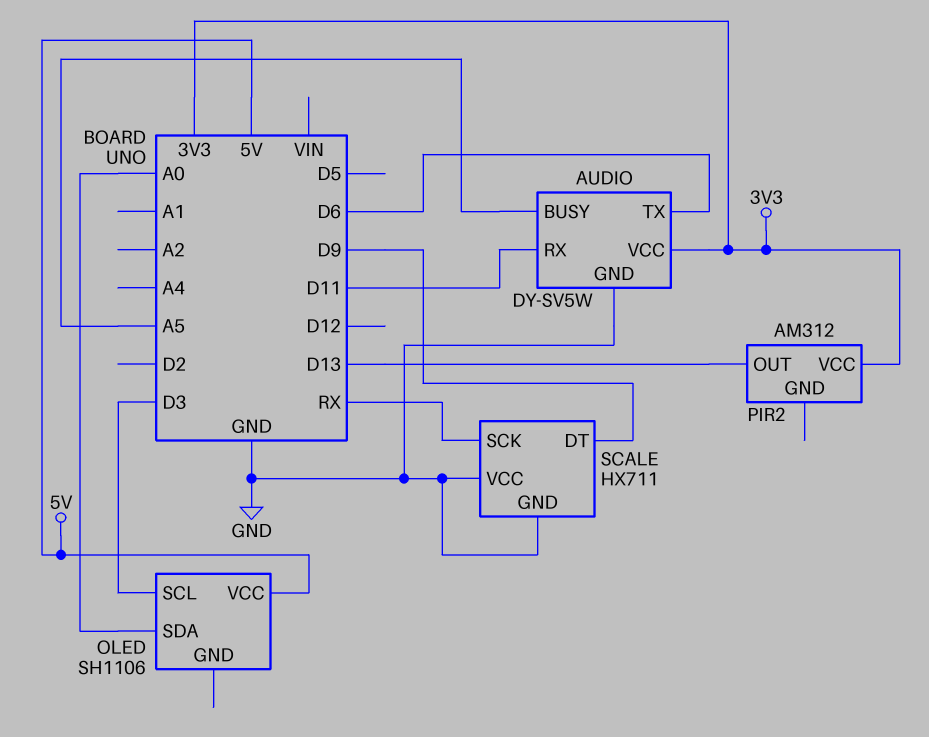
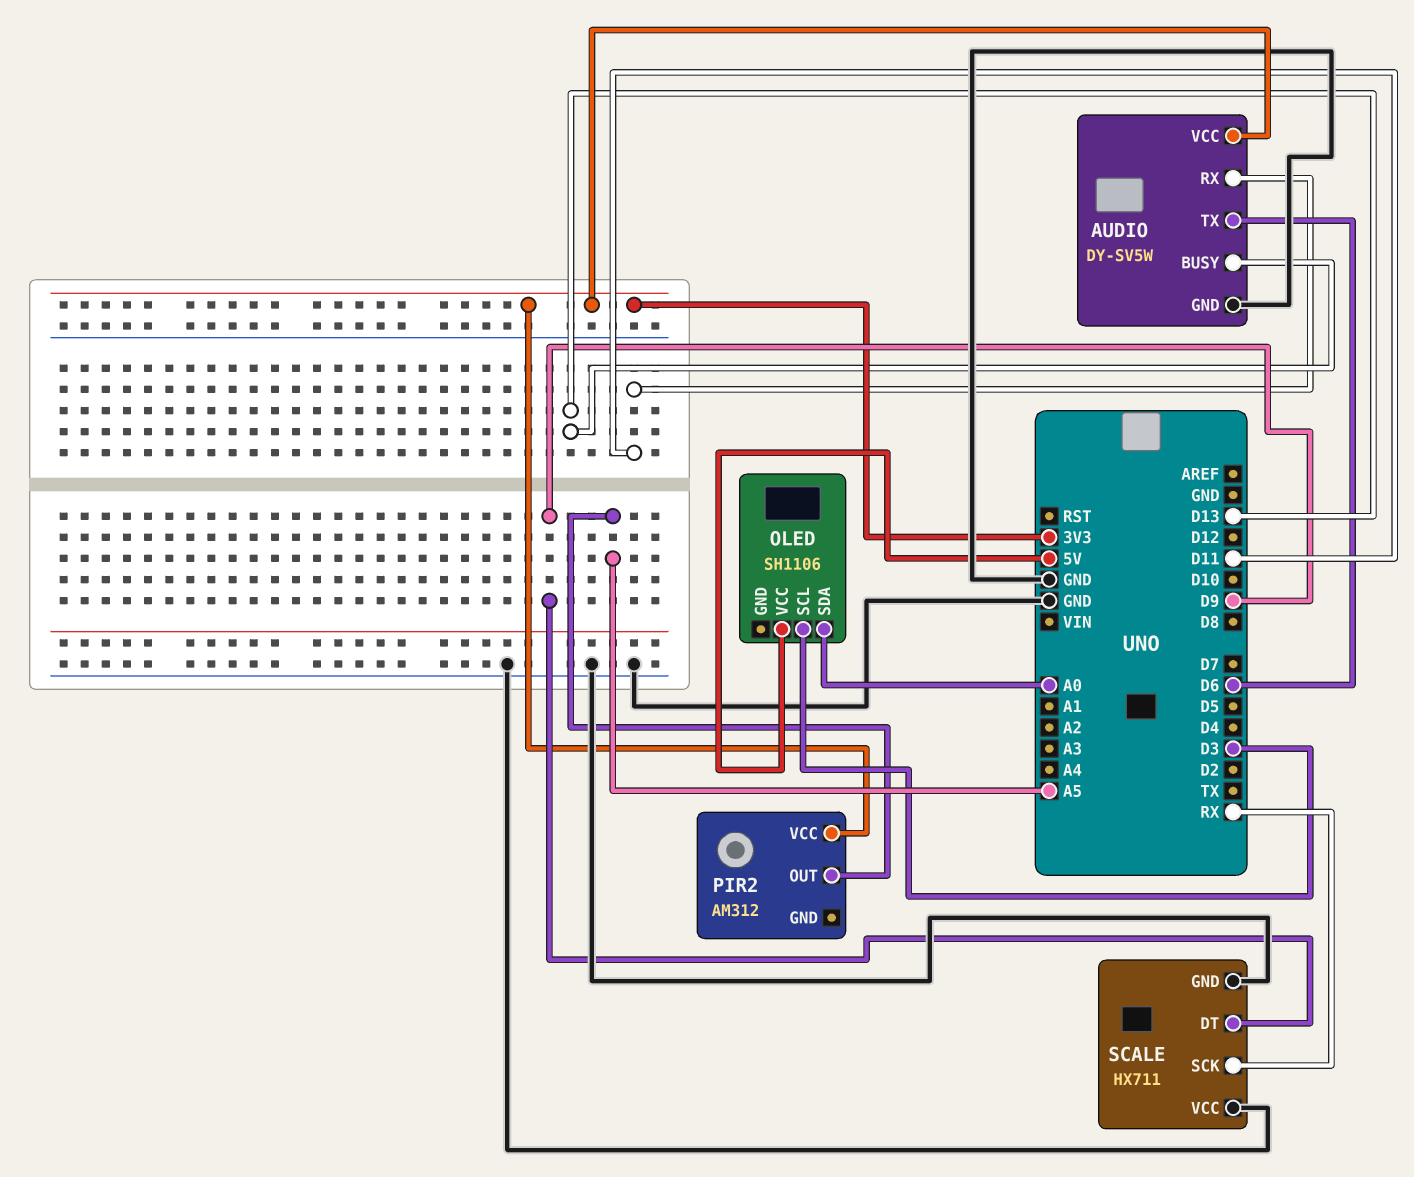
AUDIO pin BUSY: A5 -> D13
PIR2 pin OUT: D13 -> A5

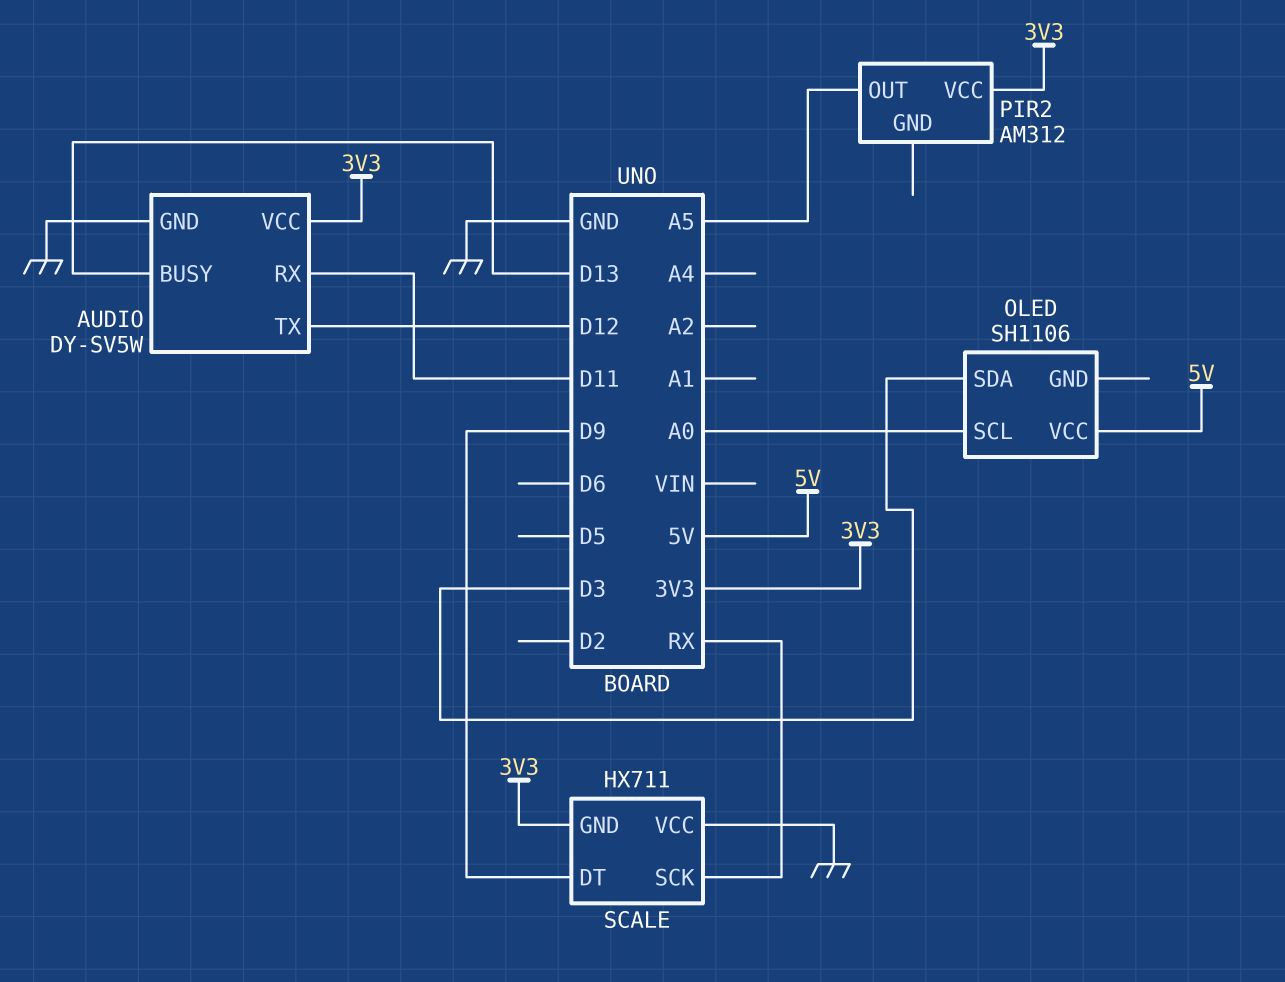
AUDIO pin TX: D6 -> D12
OLED pin SCL: D3 -> A0
OLED pin SDA: A0 -> D3
SCALE pin GND: GND -> 3V3

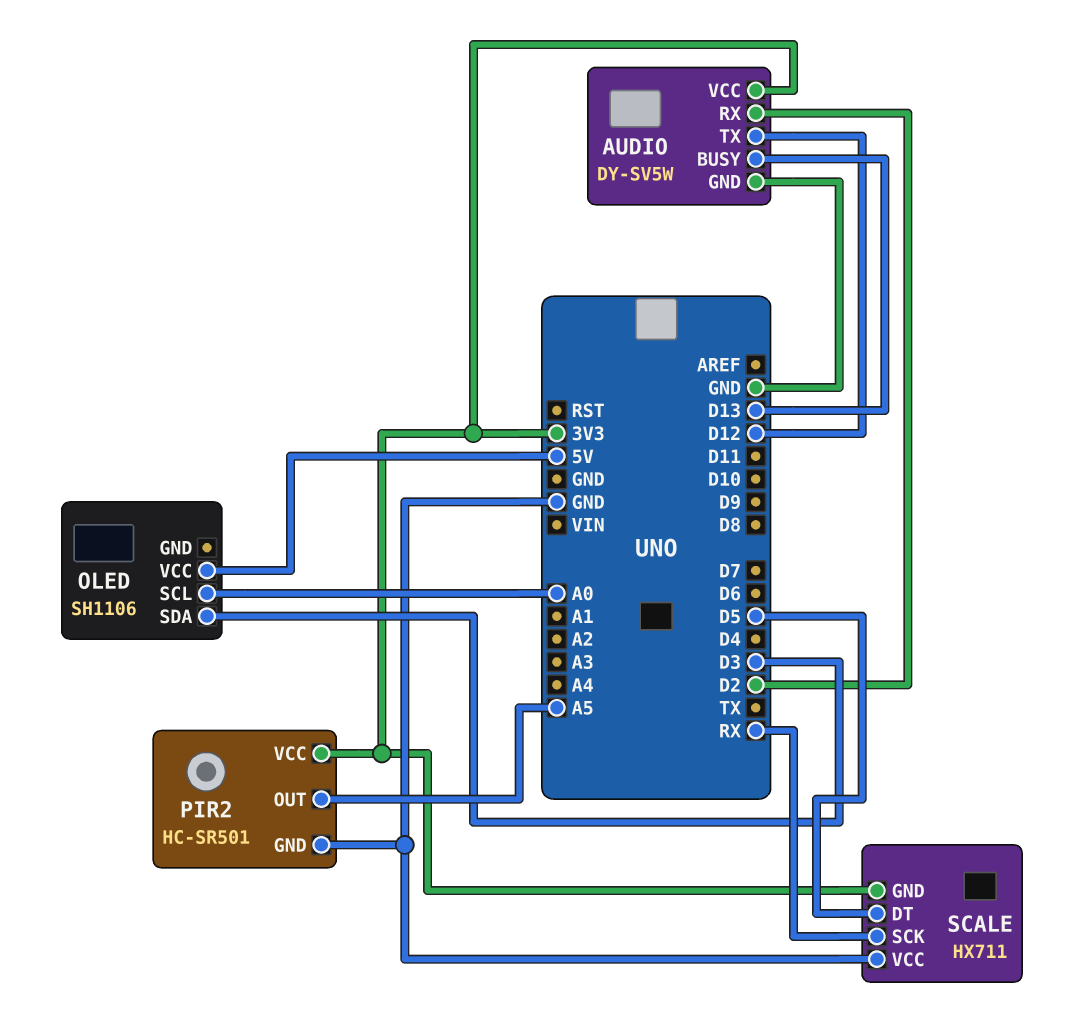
AUDIO pin RX: D11 -> D2
PIR2: AM312 -> HC-SR501
PIR2 pin GND: none -> GND
SCALE pin DT: D9 -> D5

